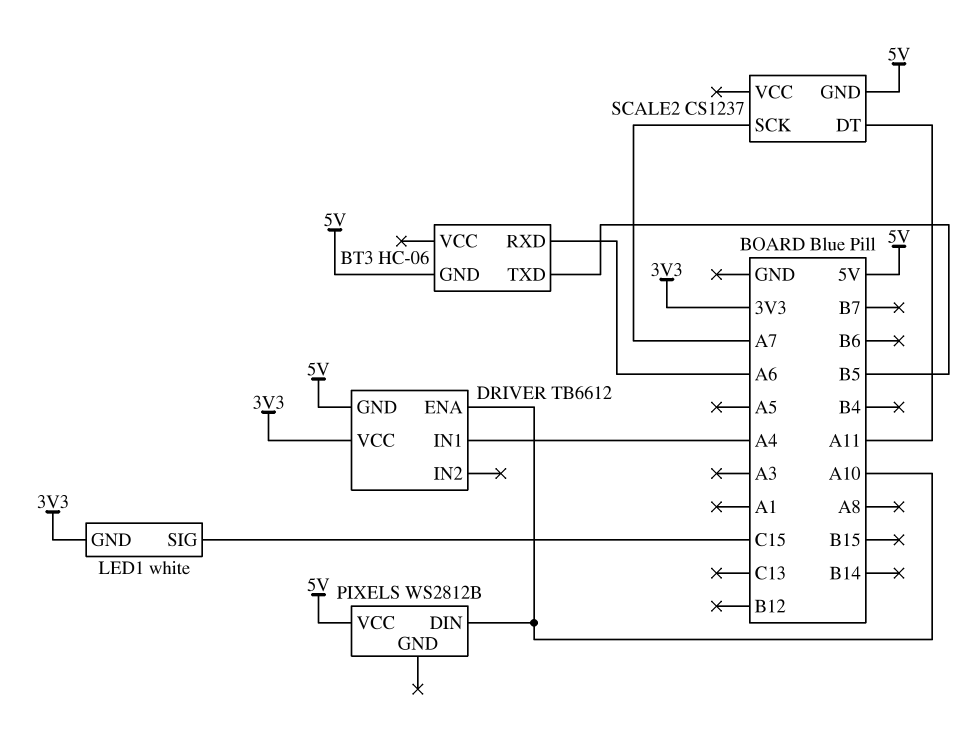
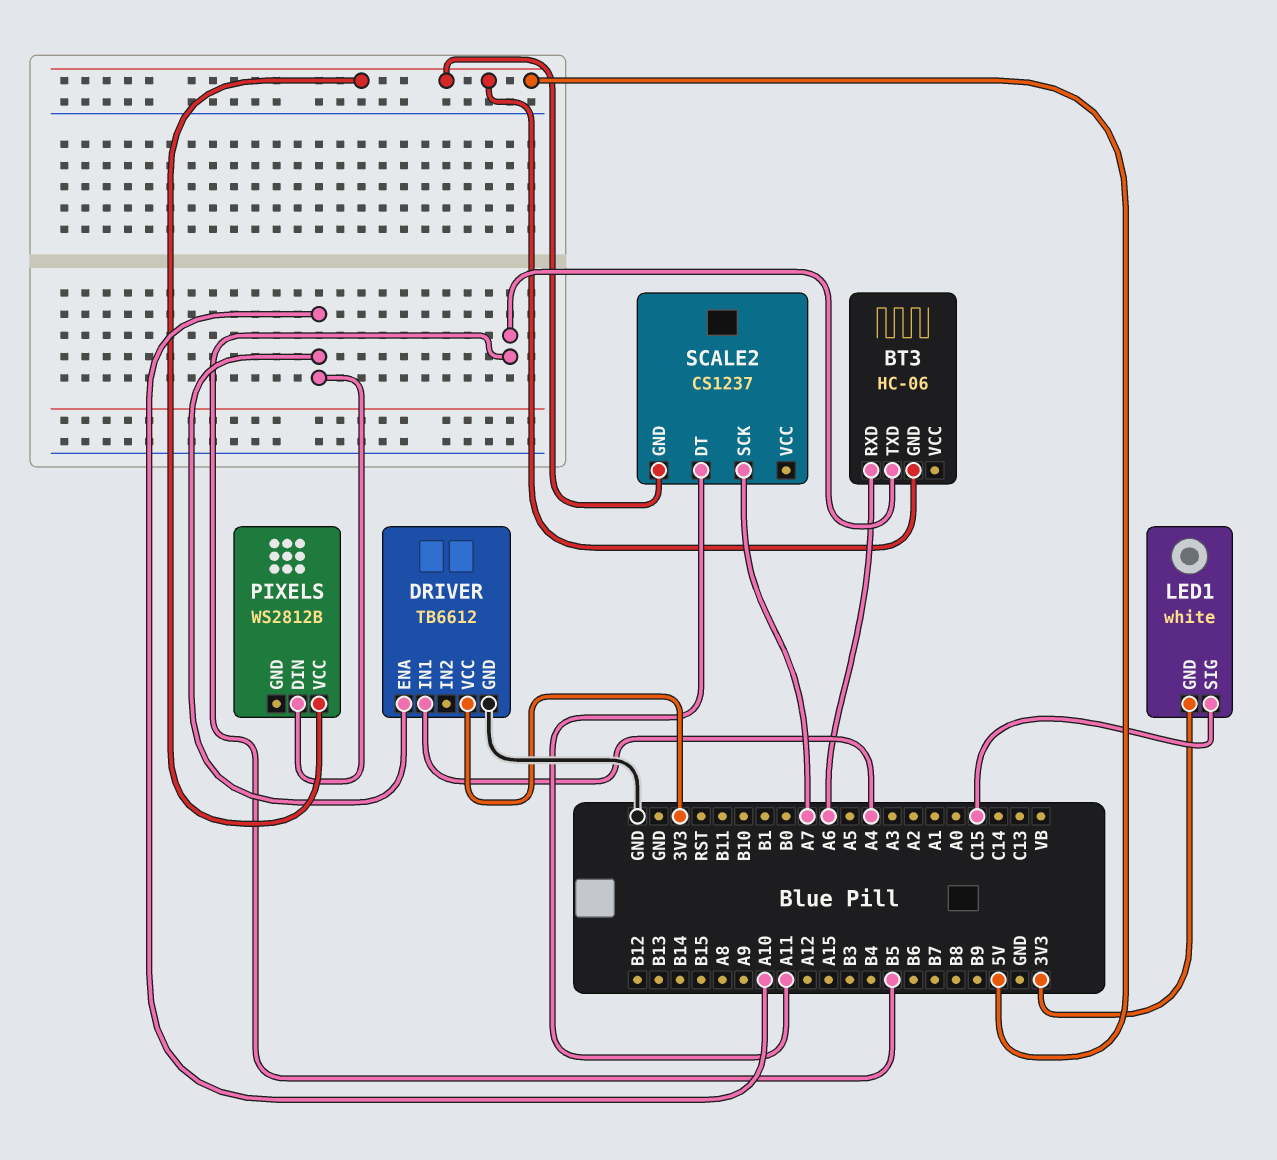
DRIVER pin GND: 5V -> GND

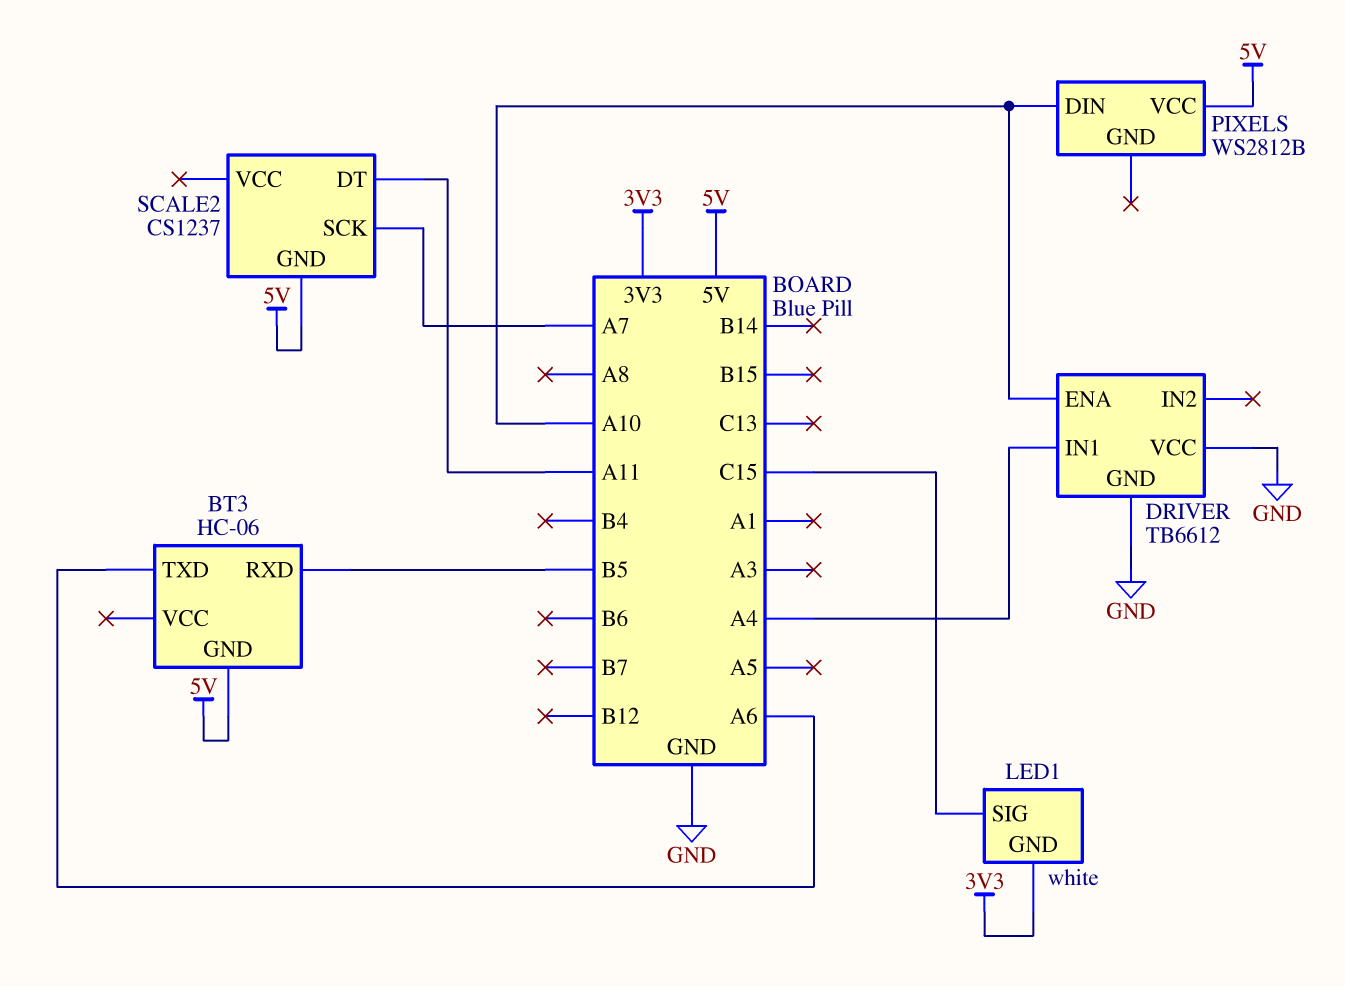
BT3 pin RXD: A6 -> B5
BT3 pin TXD: B5 -> A6
DRIVER pin VCC: 3V3 -> GND

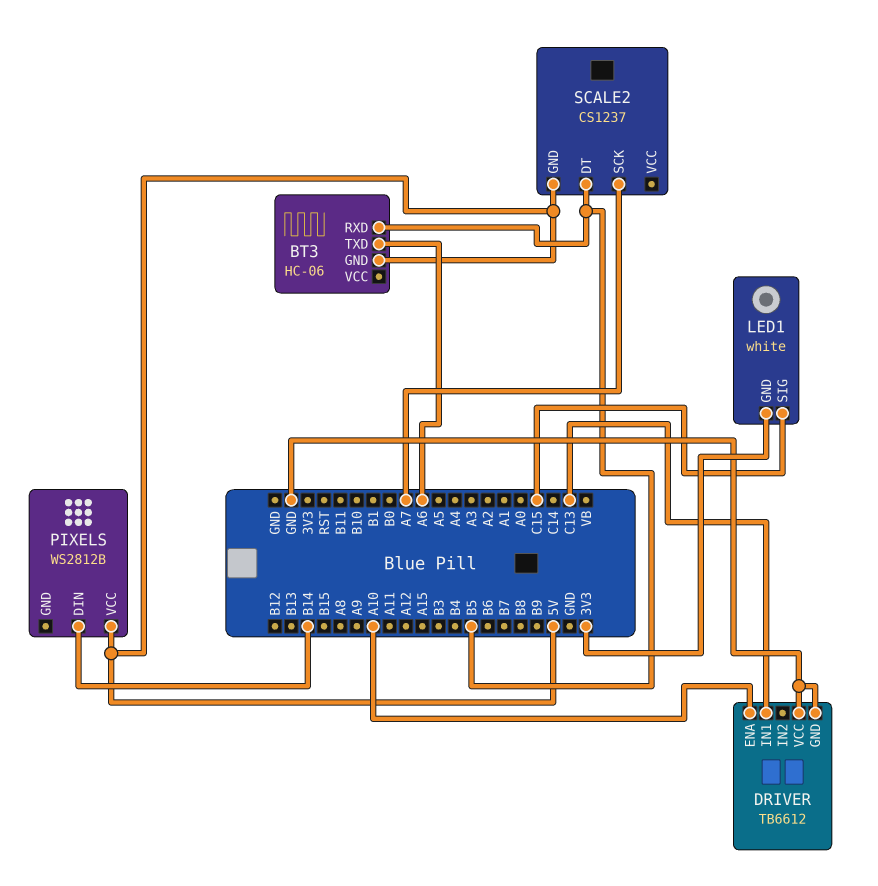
DRIVER pin IN1: A4 -> C13
PIXELS pin DIN: A10 -> B14
SCALE2 pin DT: A11 -> B5

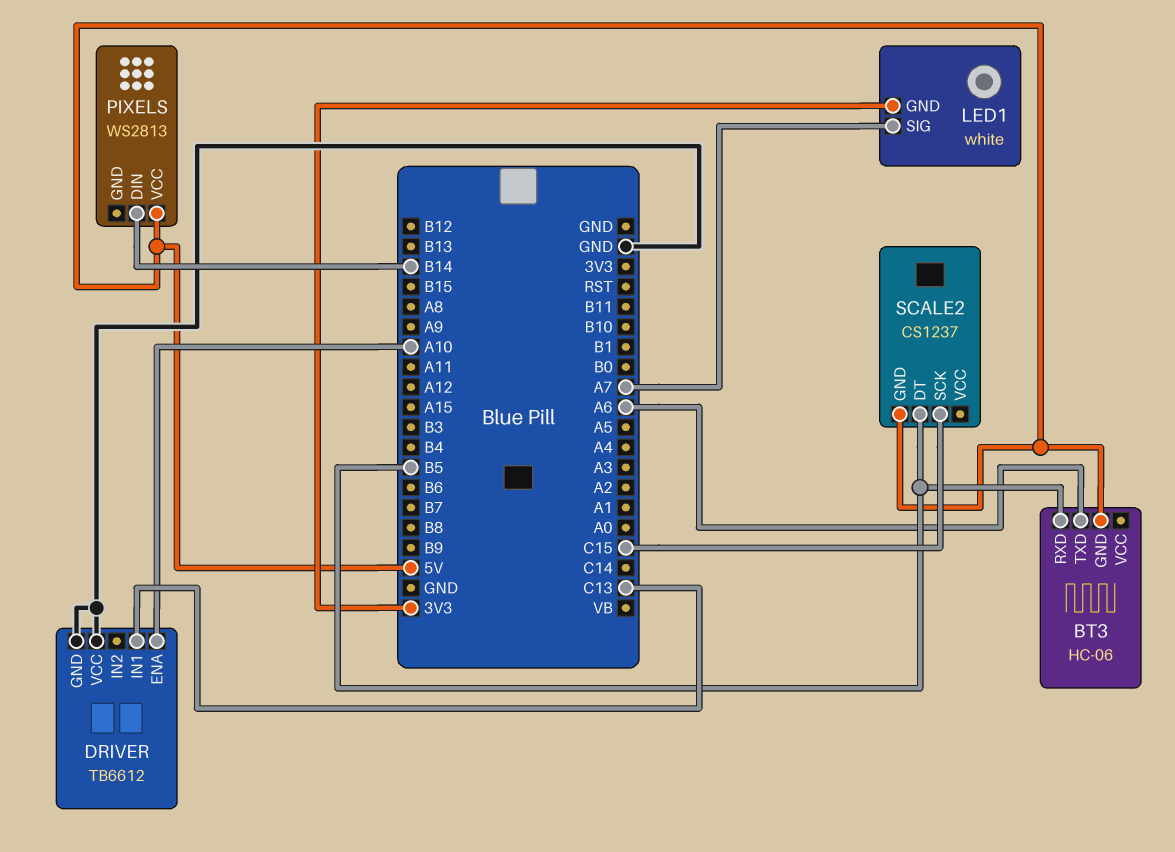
LED1 pin SIG: C15 -> A7
PIXELS: WS2812B -> WS2813
SCALE2 pin SCK: A7 -> C15

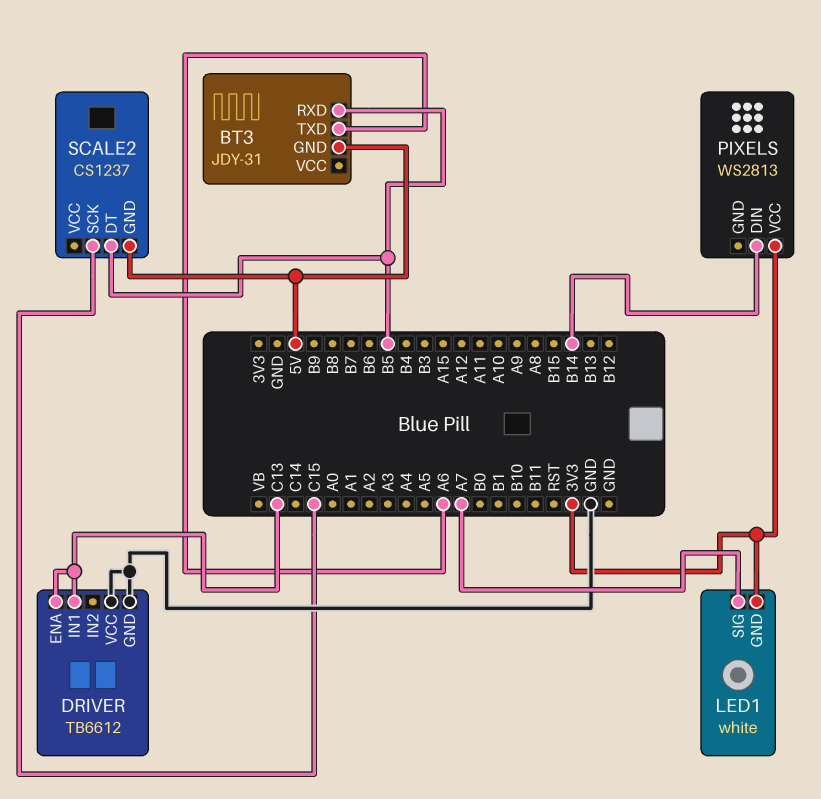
BT3: HC-06 -> JDY-31
DRIVER pin ENA: A10 -> C13
PIXELS pin VCC: 5V -> 3V3

